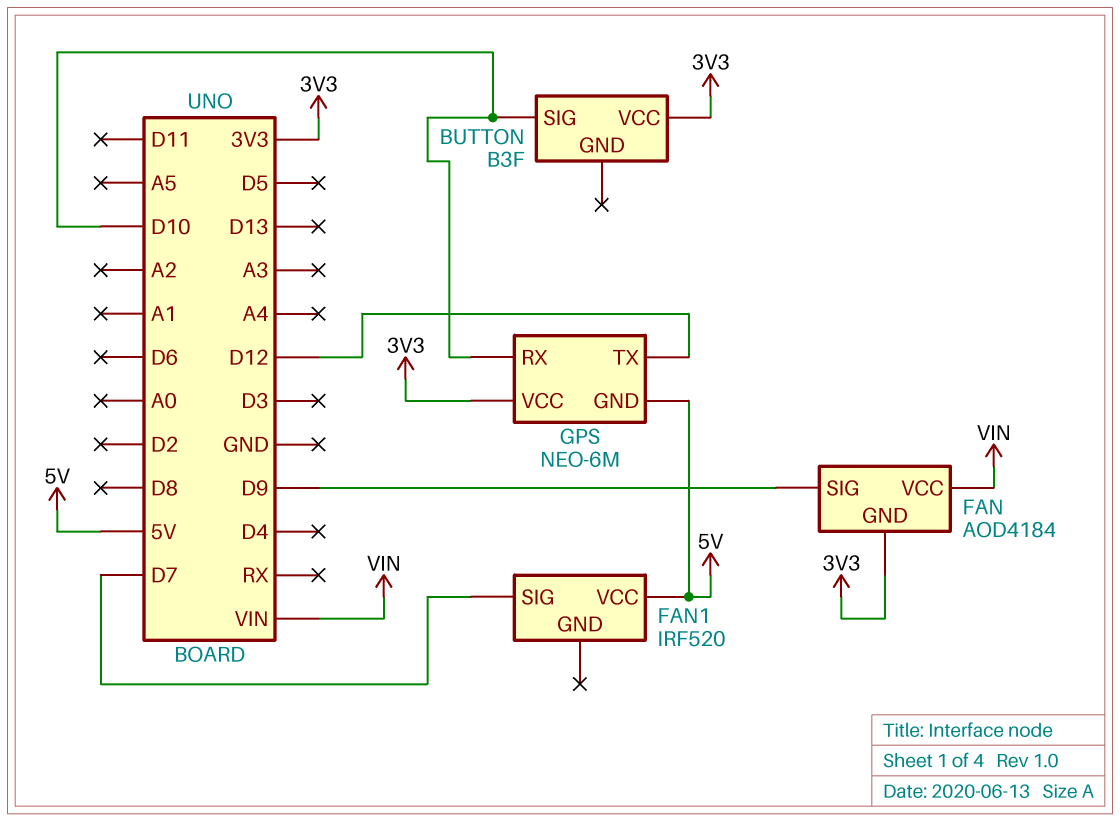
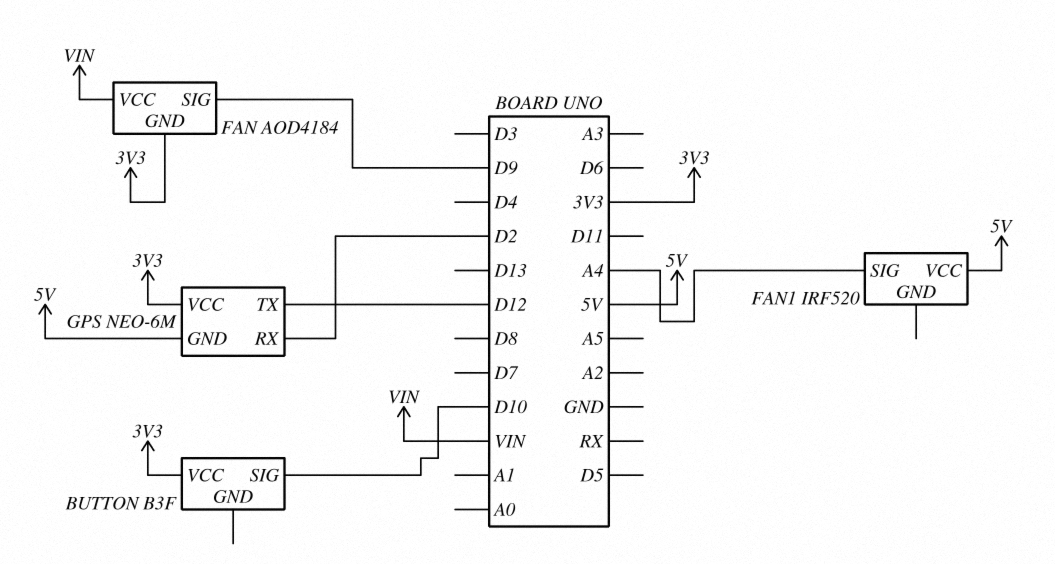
FAN1 pin SIG: D7 -> A4
GPS pin RX: D10 -> D2

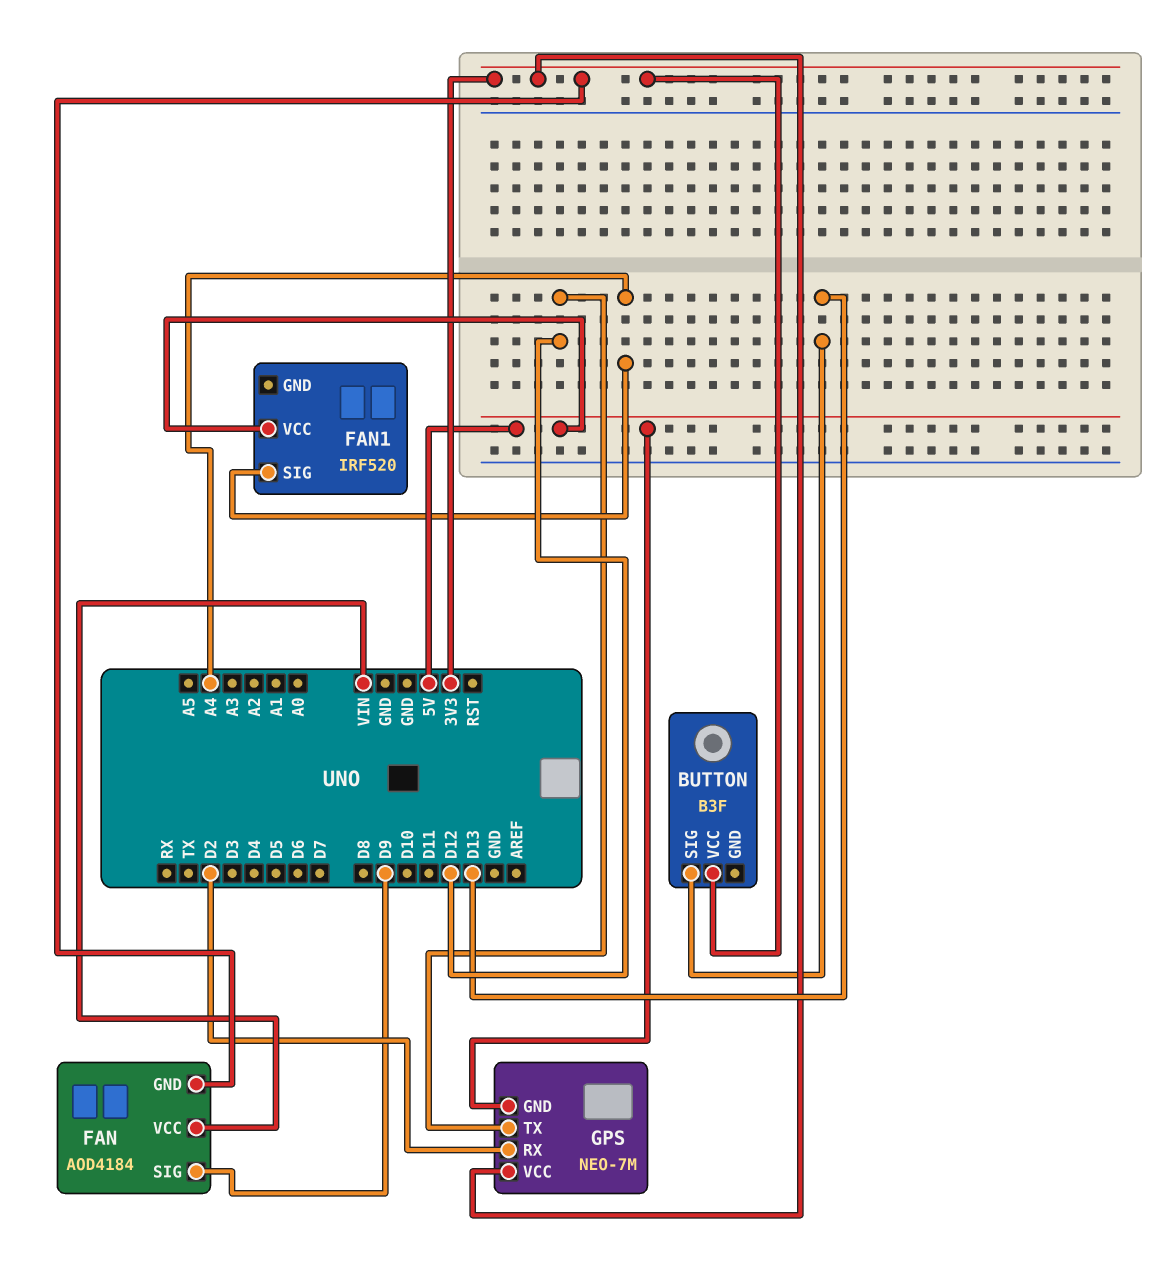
BUTTON pin SIG: D10 -> D13
GPS: NEO-6M -> NEO-7M

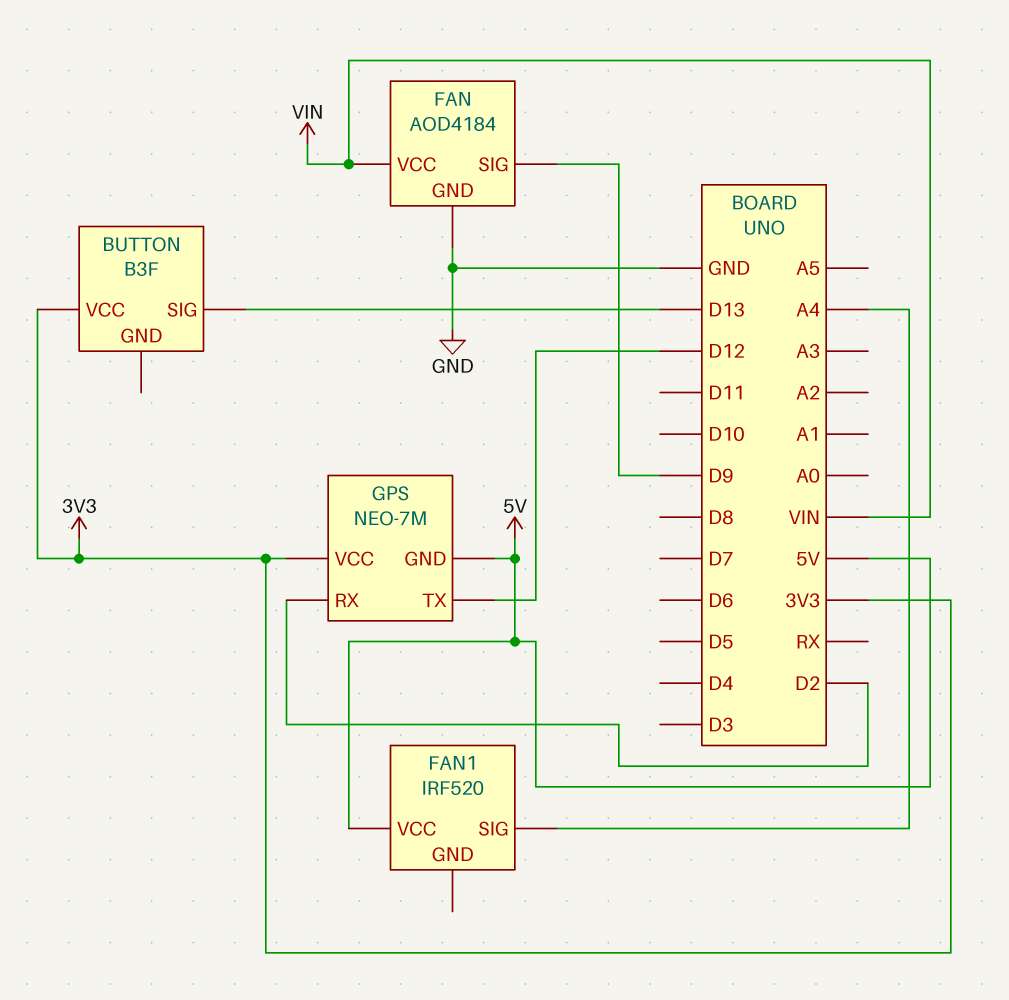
FAN pin GND: 3V3 -> GND

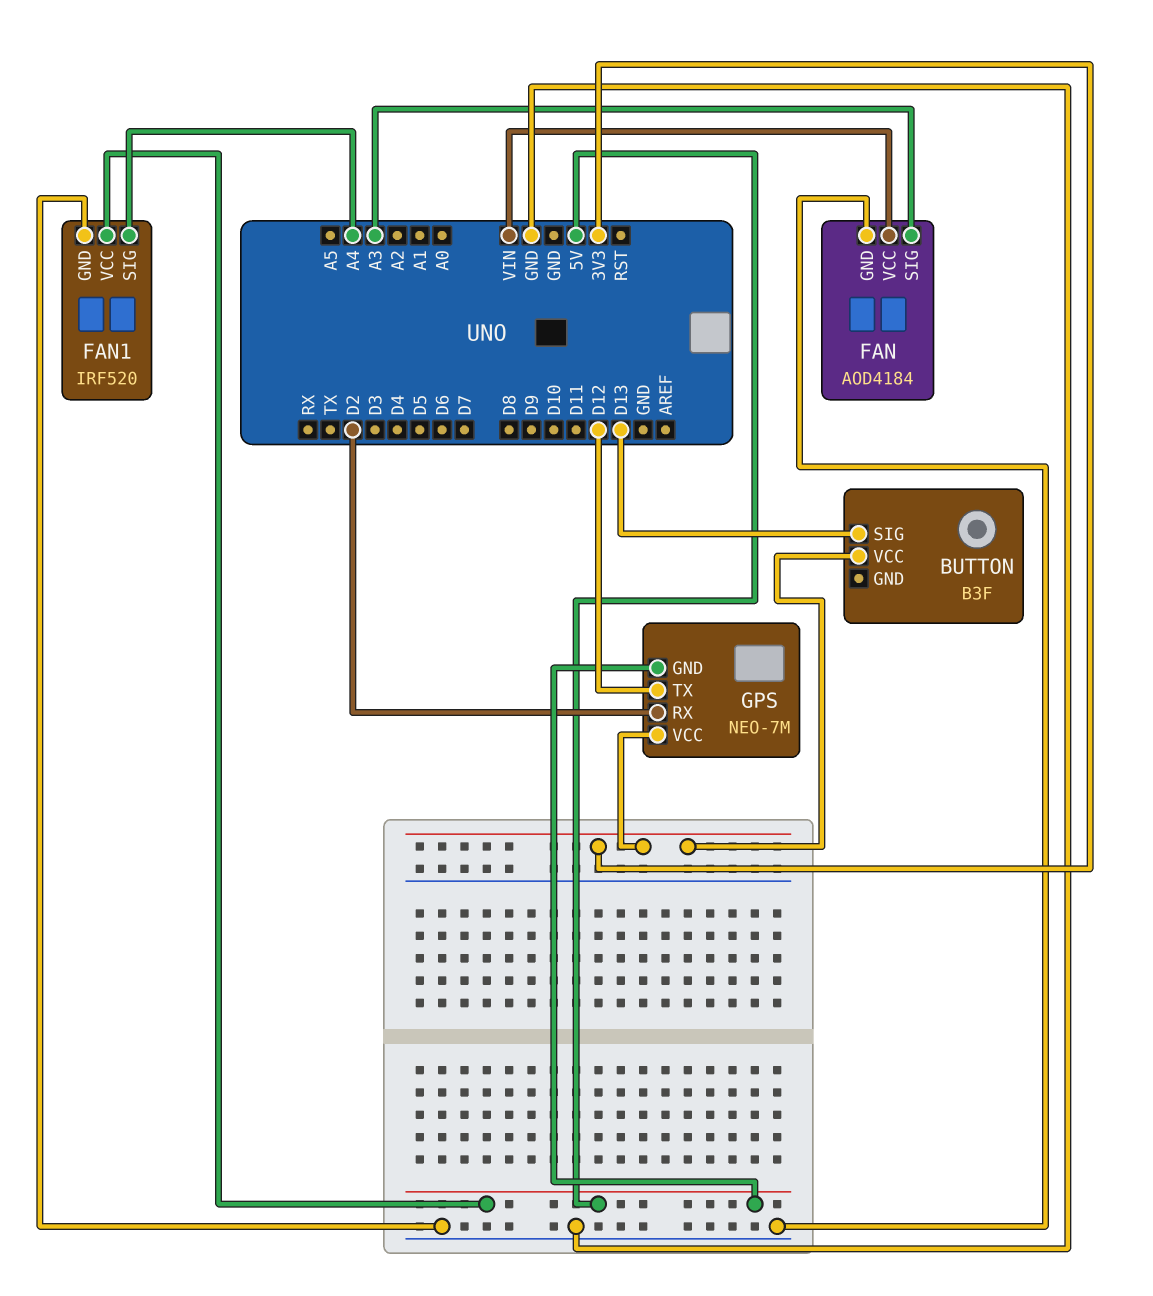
FAN pin SIG: D9 -> A3
FAN1 pin GND: none -> GND

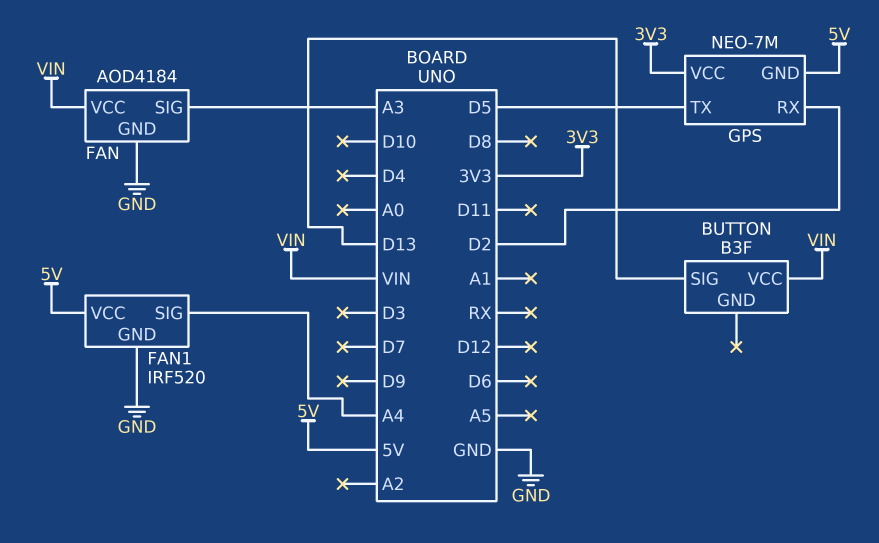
BUTTON pin VCC: 3V3 -> VIN
GPS pin TX: D12 -> D5

